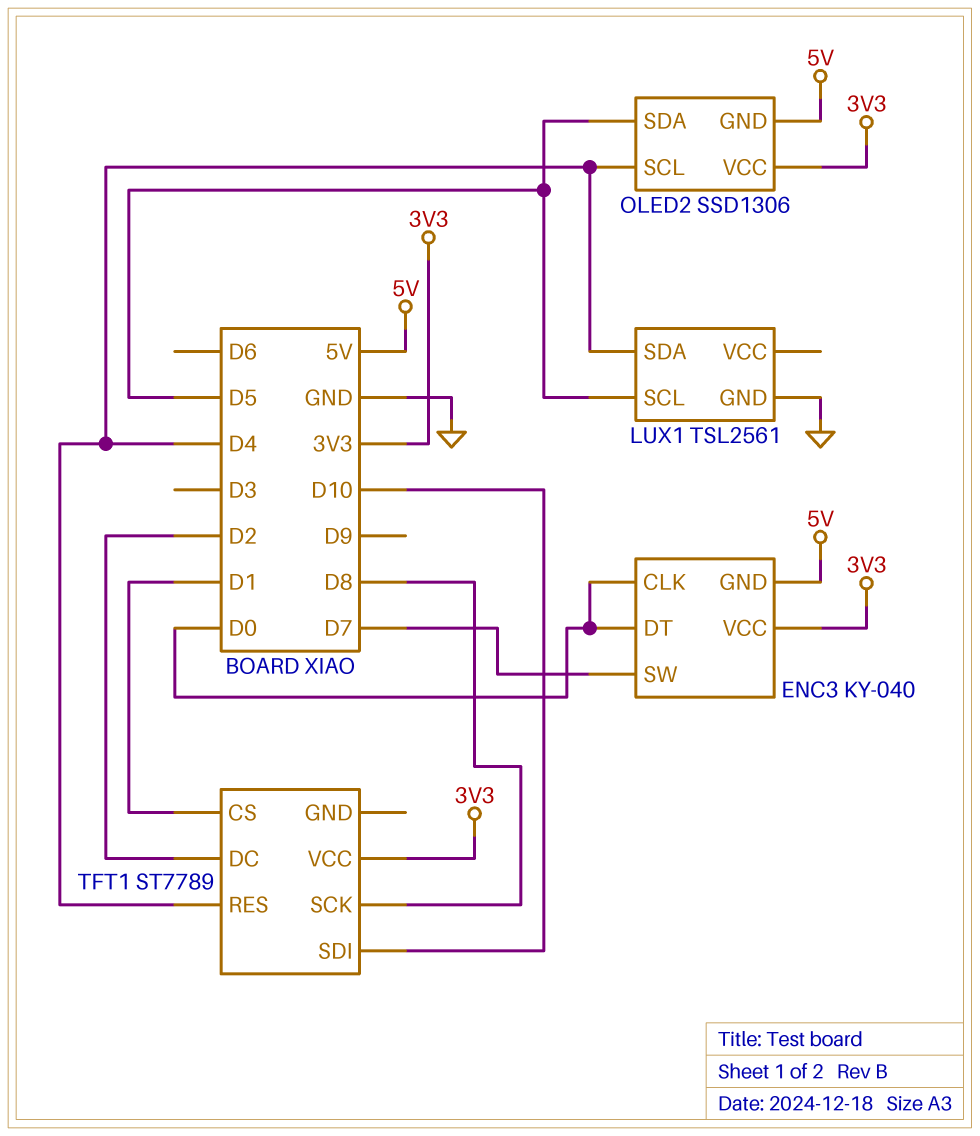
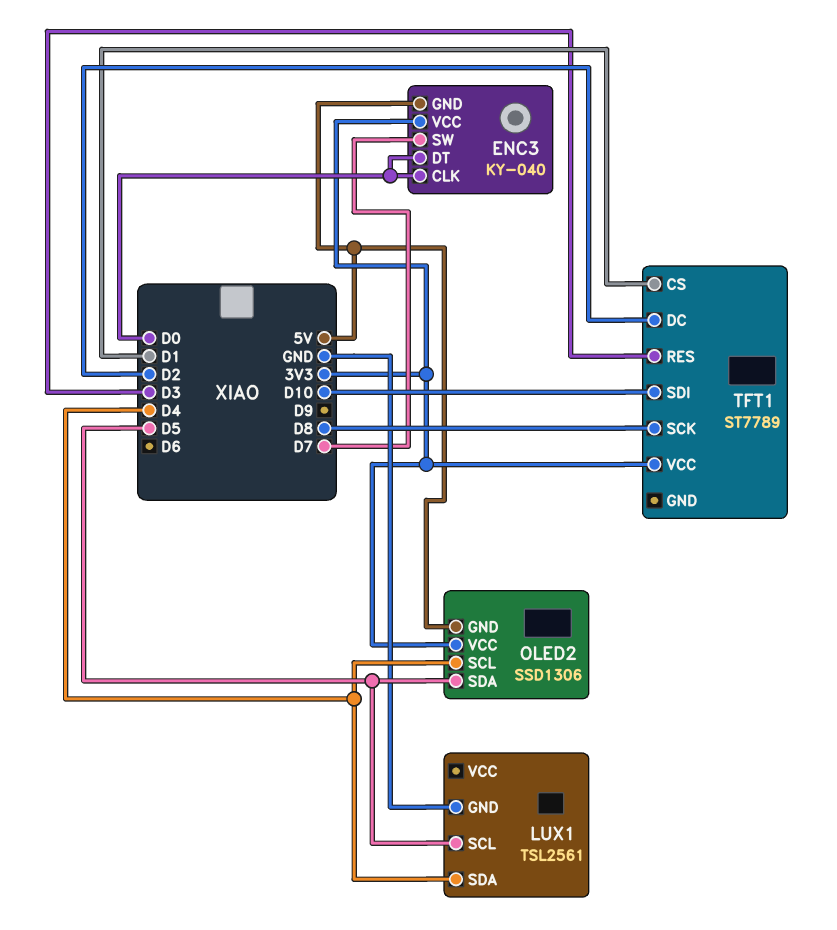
TFT1 pin RES: D4 -> D3

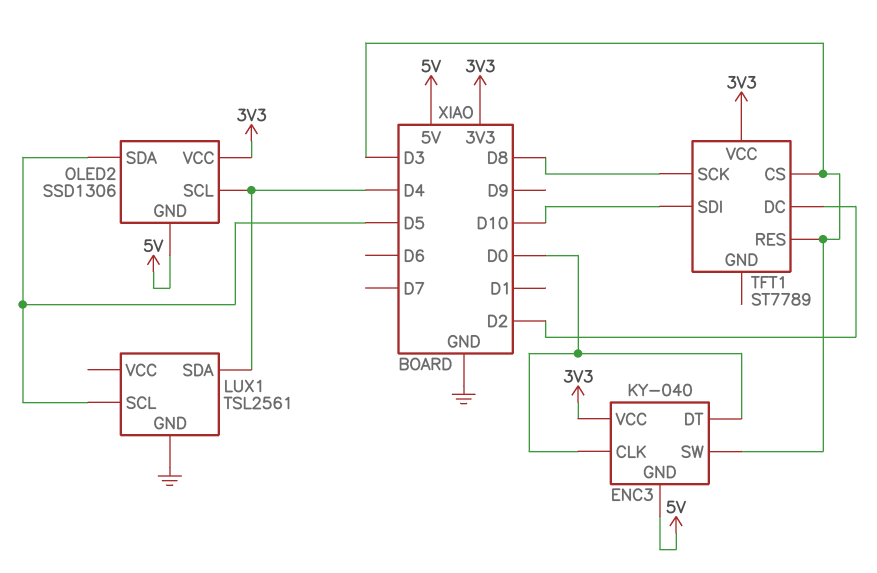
ENC3 pin SW: D7 -> D3
TFT1 pin CS: D1 -> D3

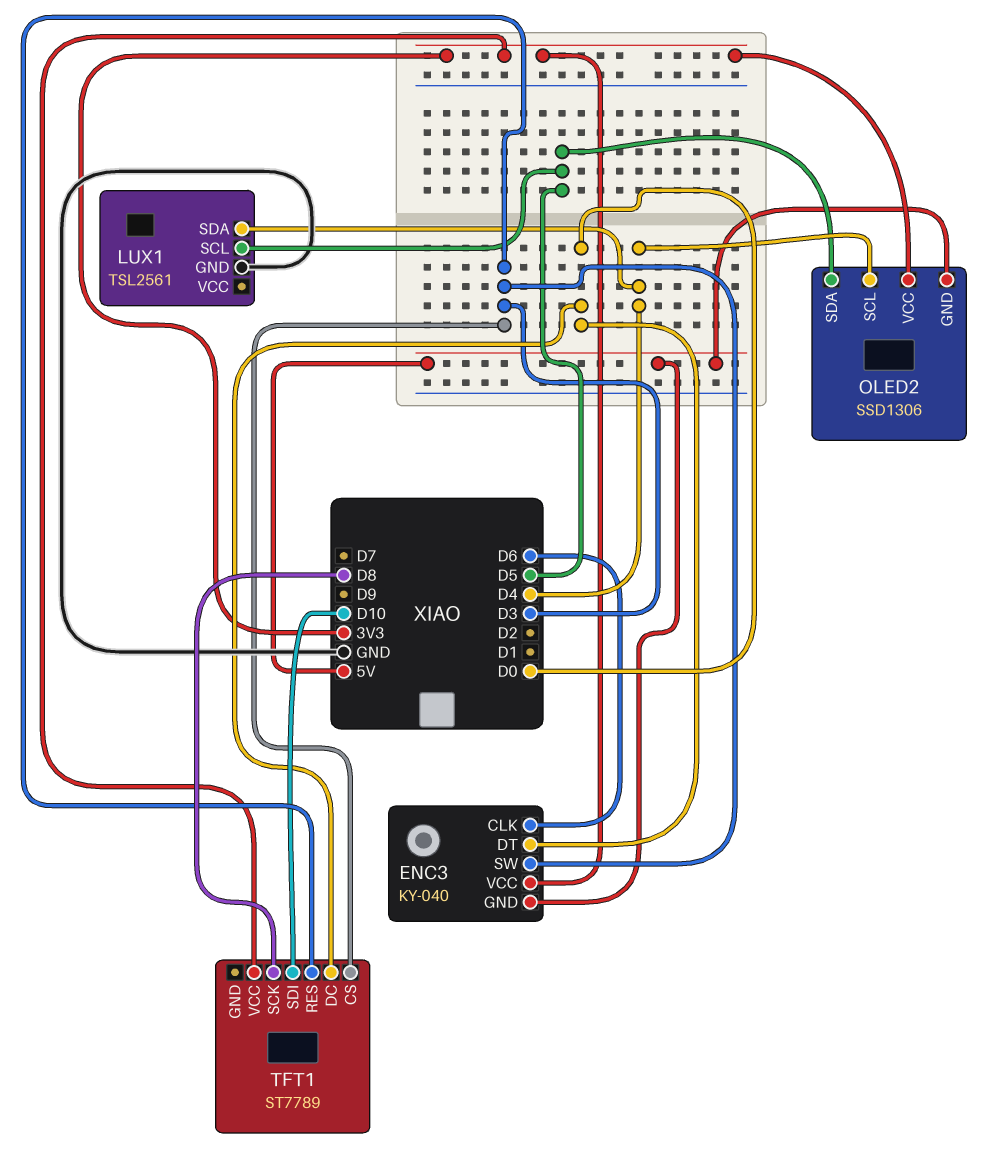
ENC3 pin CLK: D0 -> D6
TFT1 pin DC: D2 -> D0

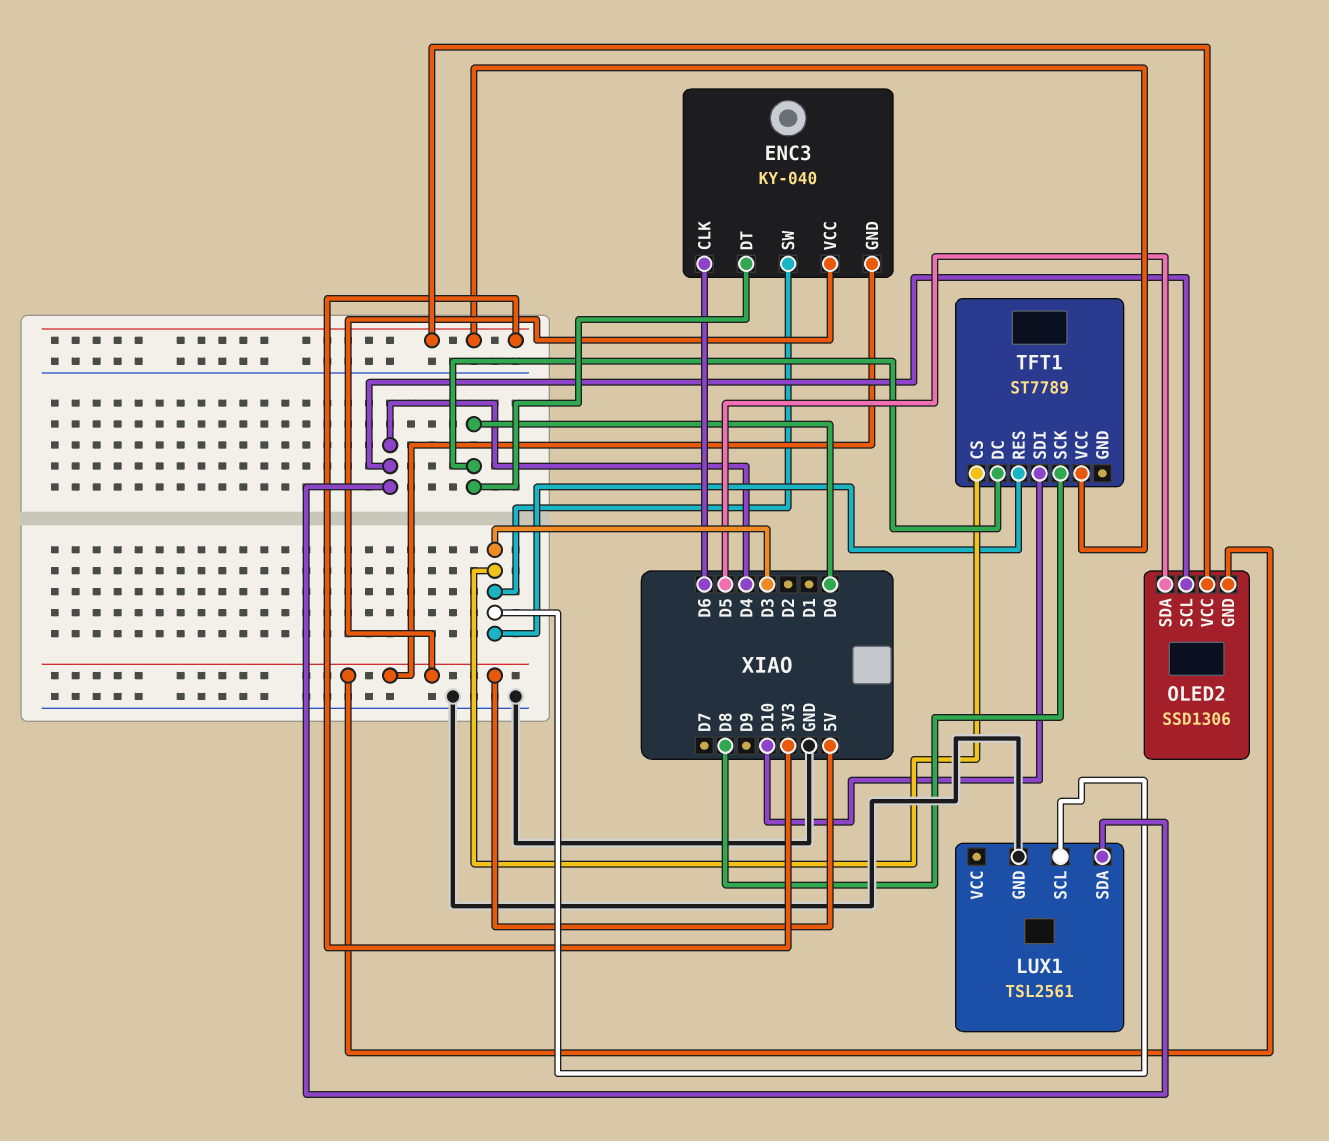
ENC3 pin VCC: 3V3 -> 5V
LUX1 pin SCL: D5 -> D3

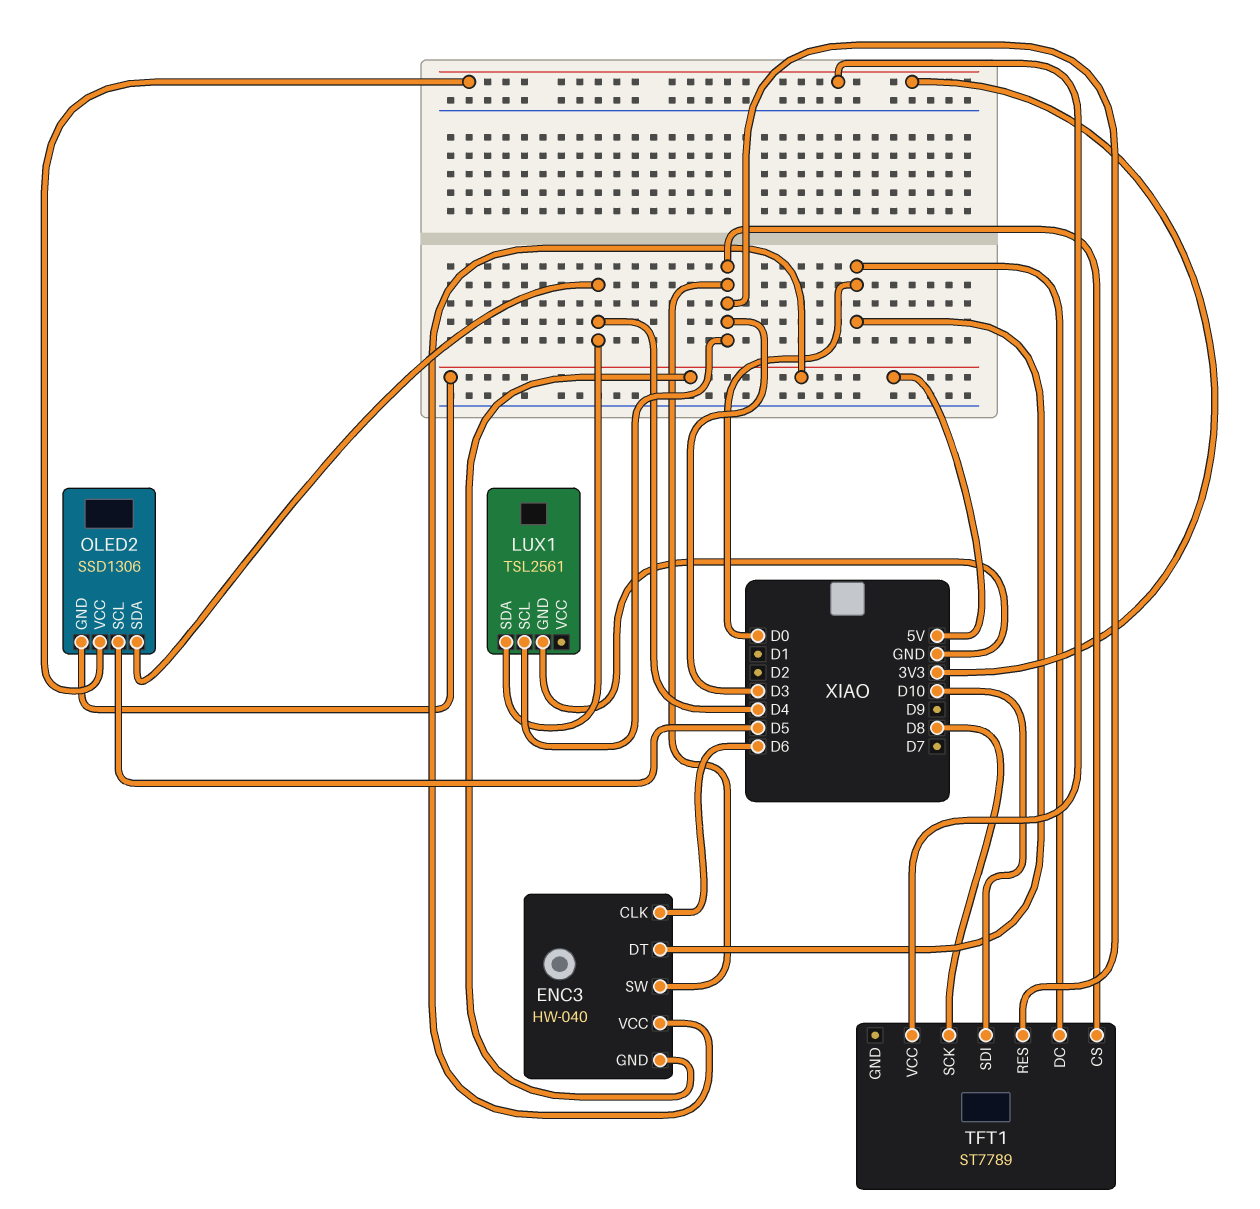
ENC3: KY-040 -> HW-040
OLED2 pin SCL: D4 -> D5
OLED2 pin SDA: D5 -> D4

